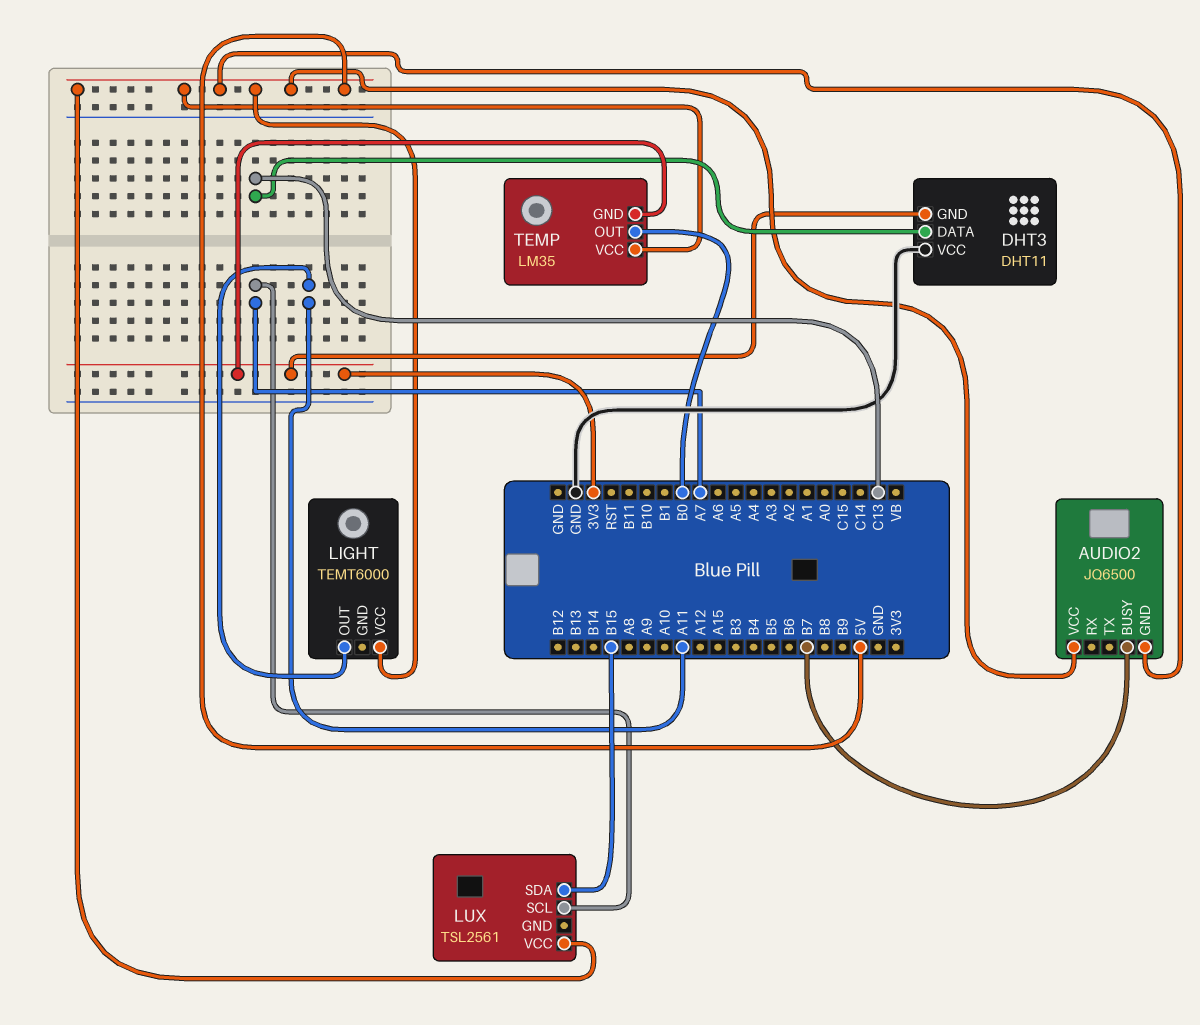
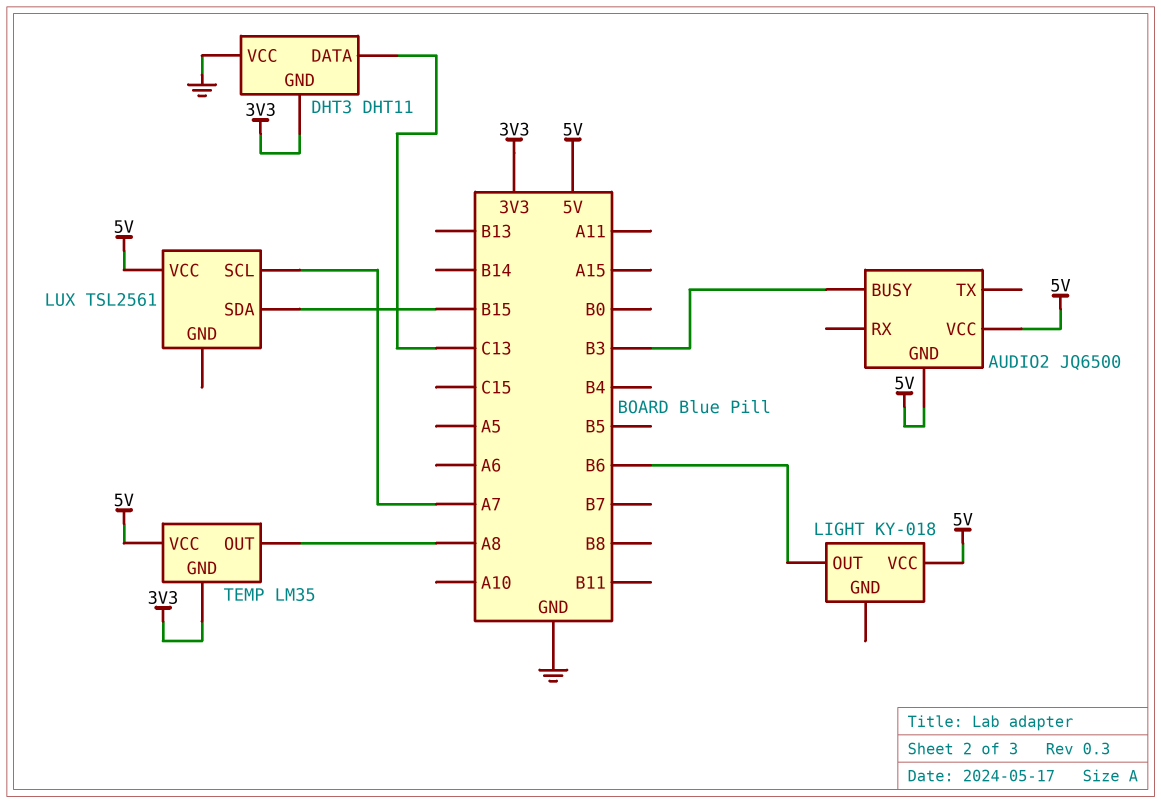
AUDIO2 pin BUSY: B7 -> B3
LIGHT: TEMT6000 -> KY-018
LIGHT pin OUT: A11 -> B6
TEMP pin OUT: B0 -> A8

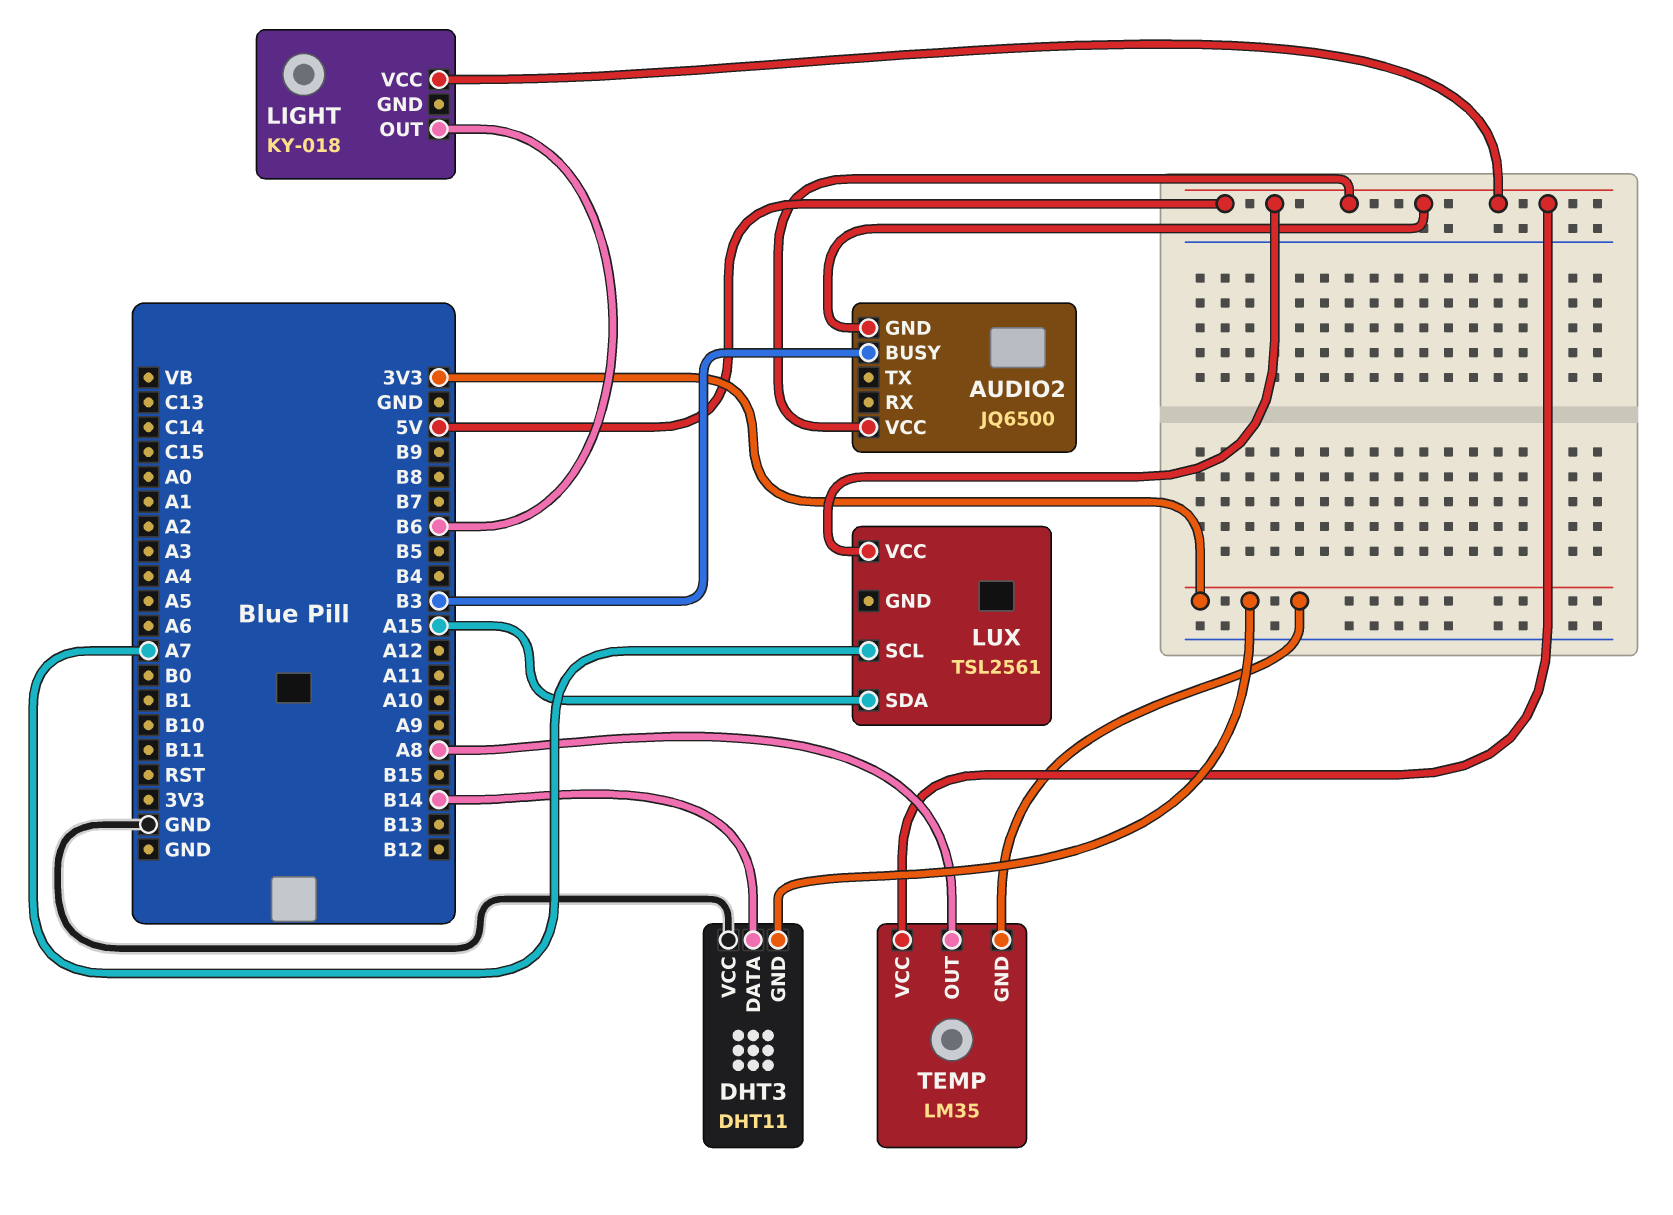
DHT3 pin DATA: C13 -> B14
LUX pin SDA: B15 -> A15

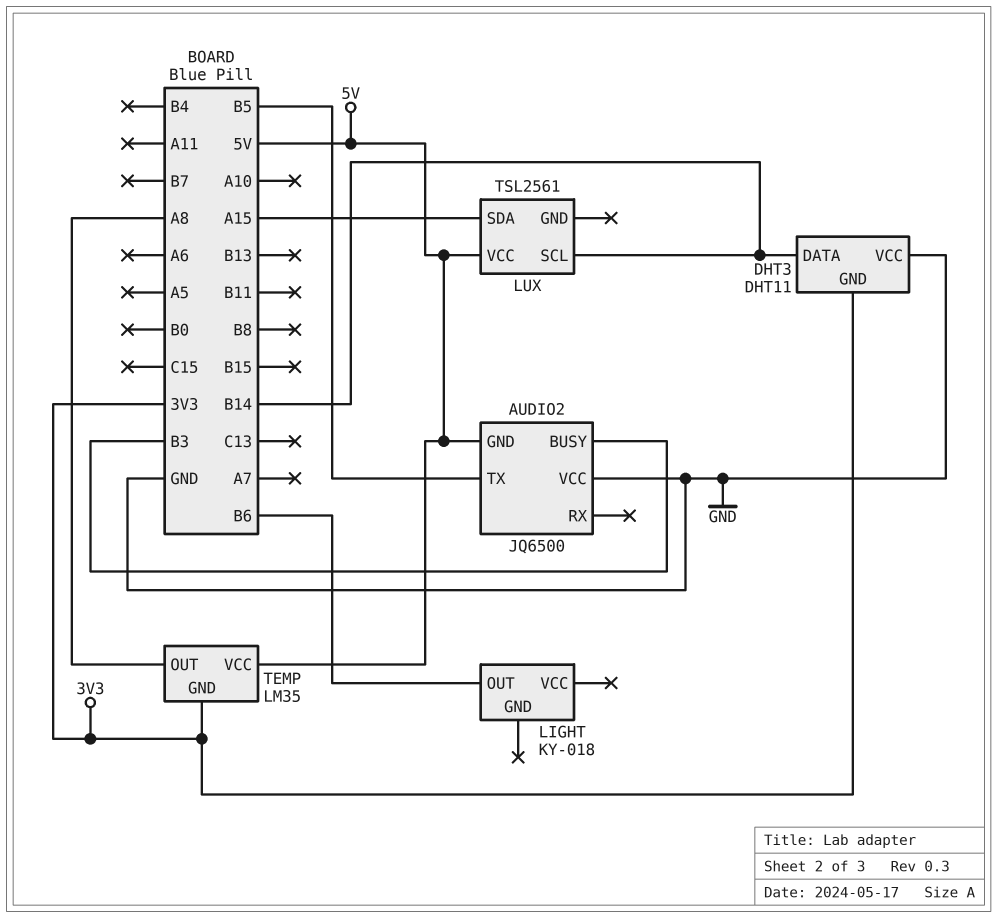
AUDIO2 pin TX: none -> B5
AUDIO2 pin VCC: 5V -> GND
LIGHT pin VCC: 5V -> none
LUX pin SCL: A7 -> B14

